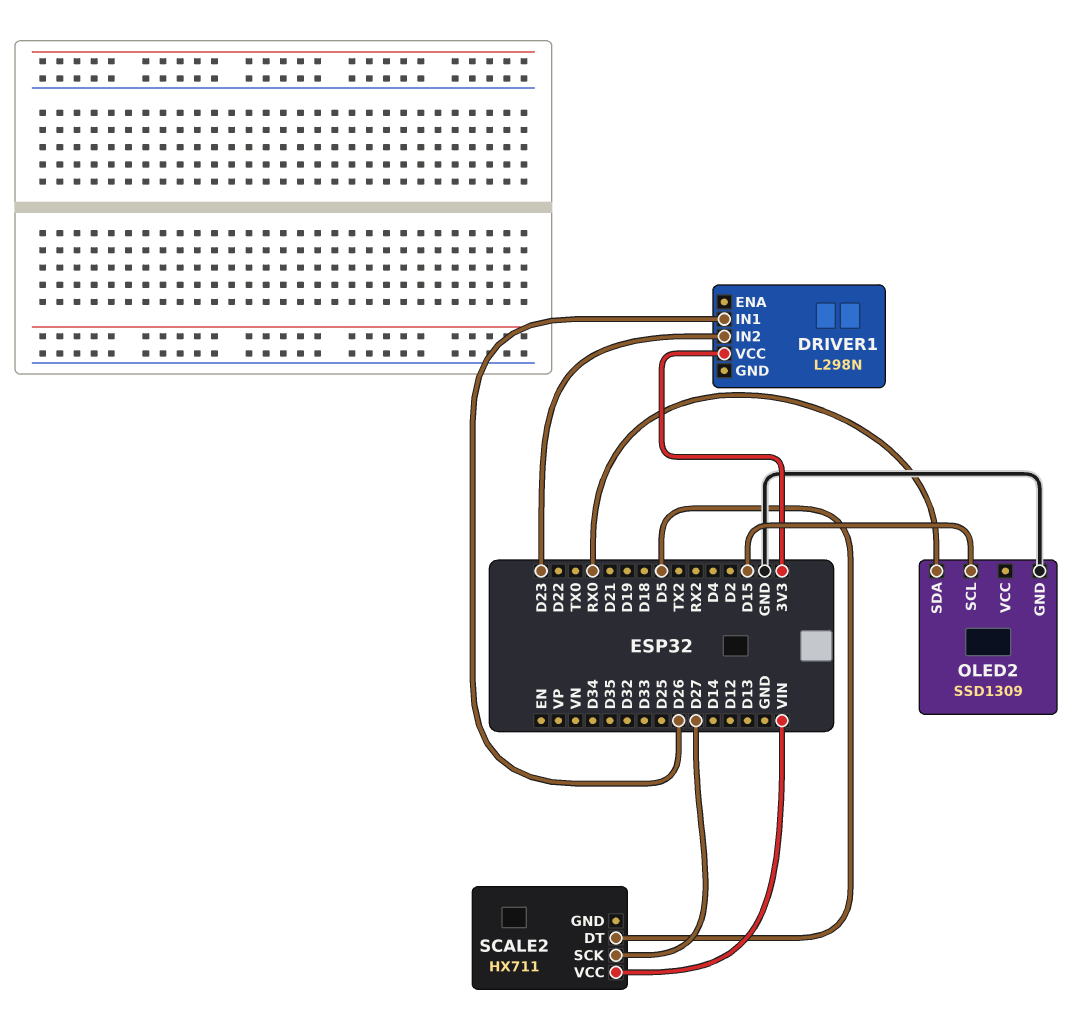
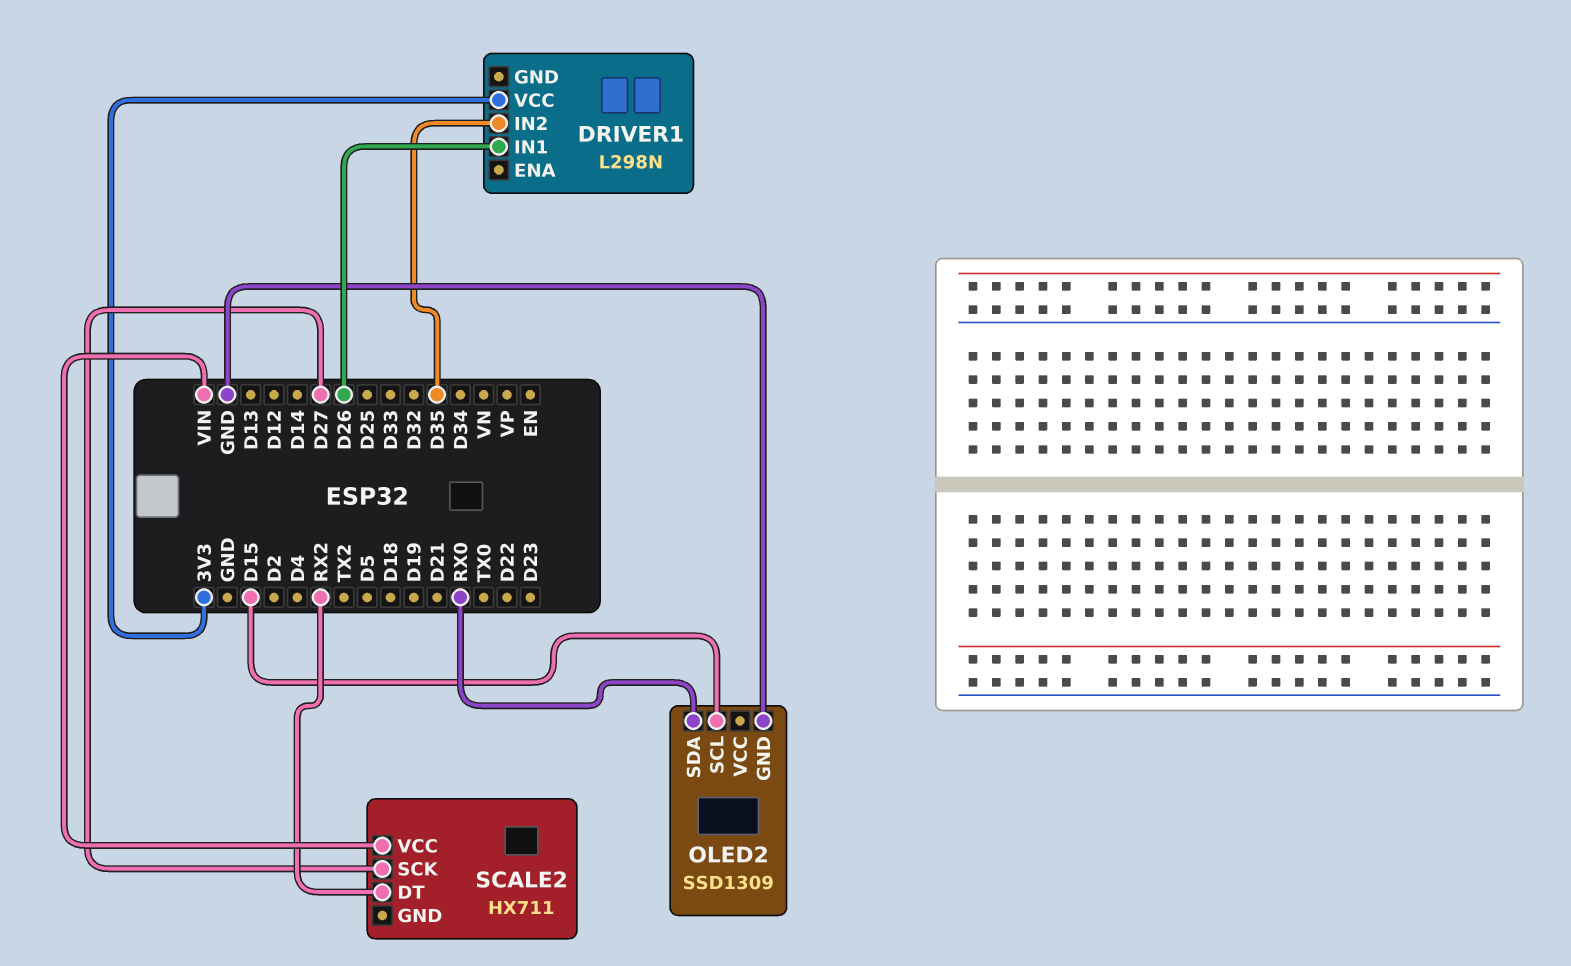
DRIVER1 pin IN2: D23 -> D35
SCALE2 pin DT: D5 -> RX2

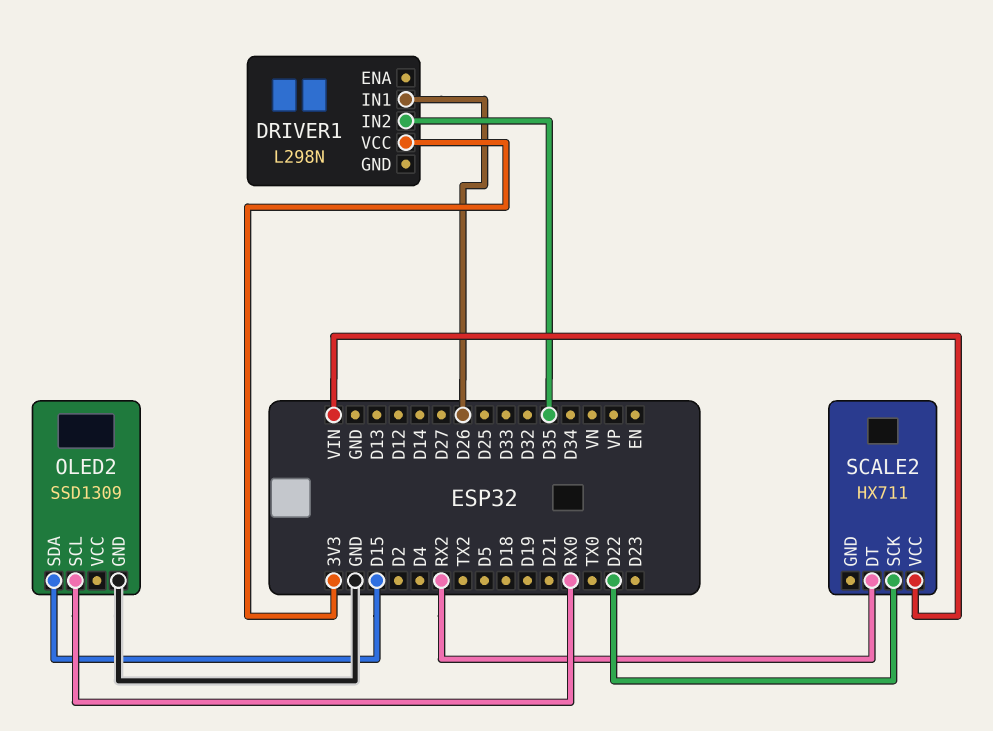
OLED2 pin SCL: D15 -> RX0
OLED2 pin SDA: RX0 -> D15
SCALE2 pin SCK: D27 -> D22

